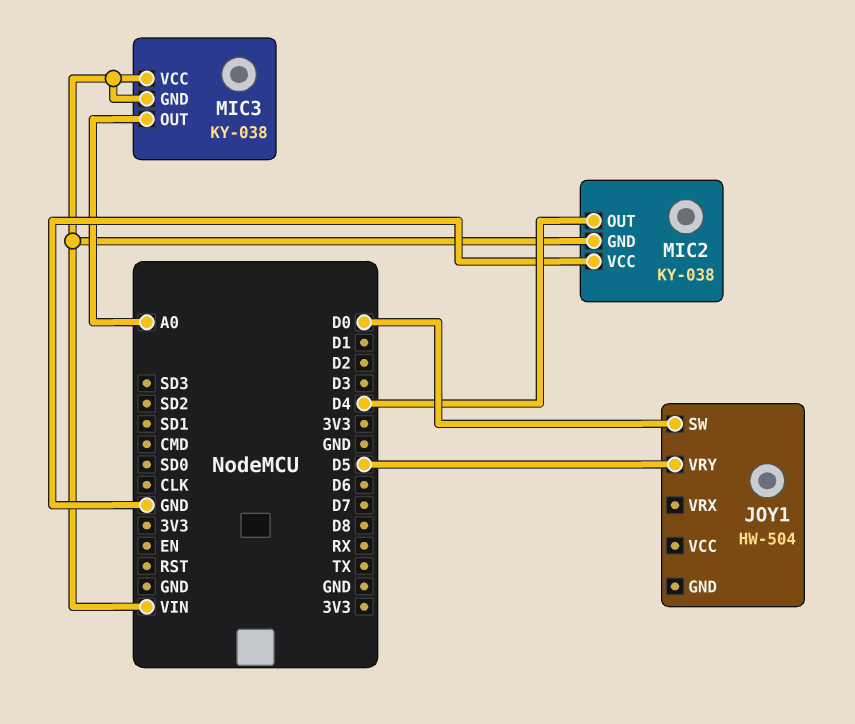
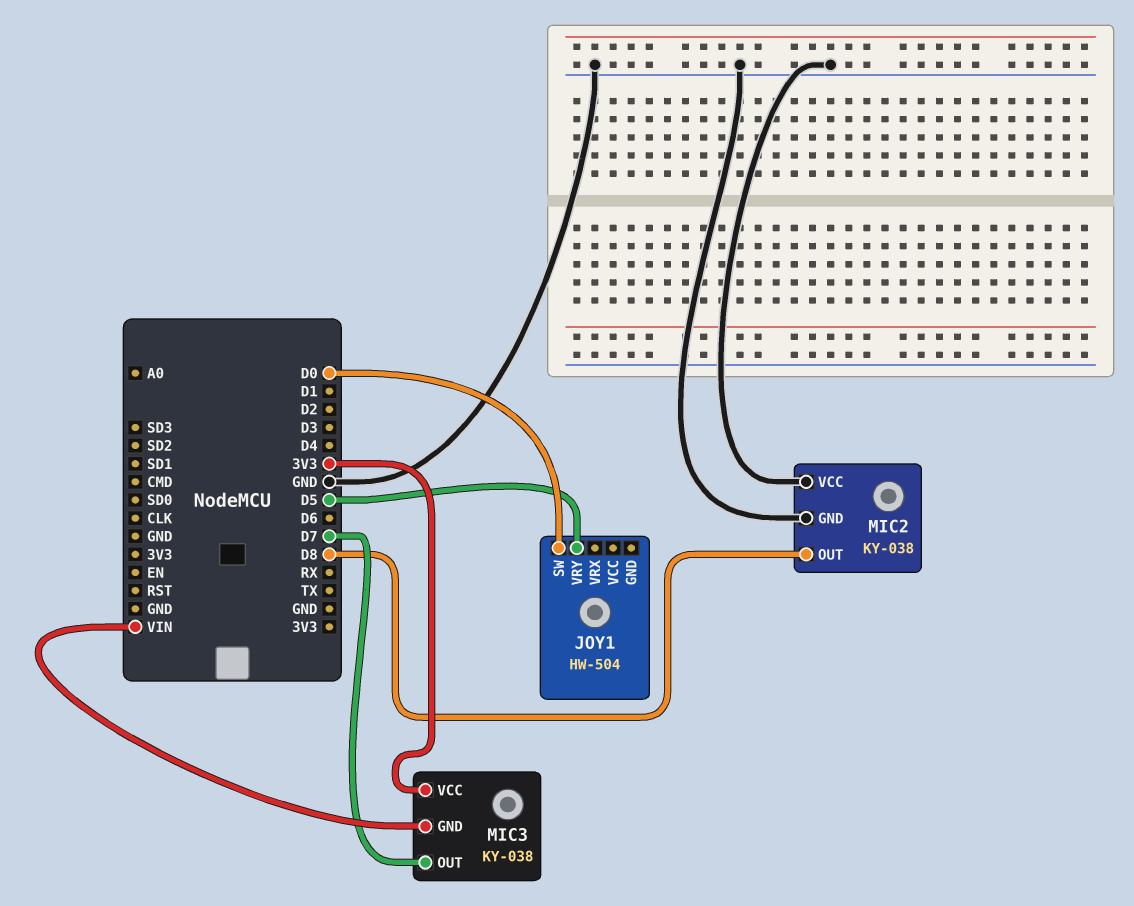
MIC2 pin GND: VIN -> GND
MIC2 pin OUT: D4 -> D8
MIC3 pin OUT: A0 -> D7
MIC3 pin VCC: VIN -> 3V3

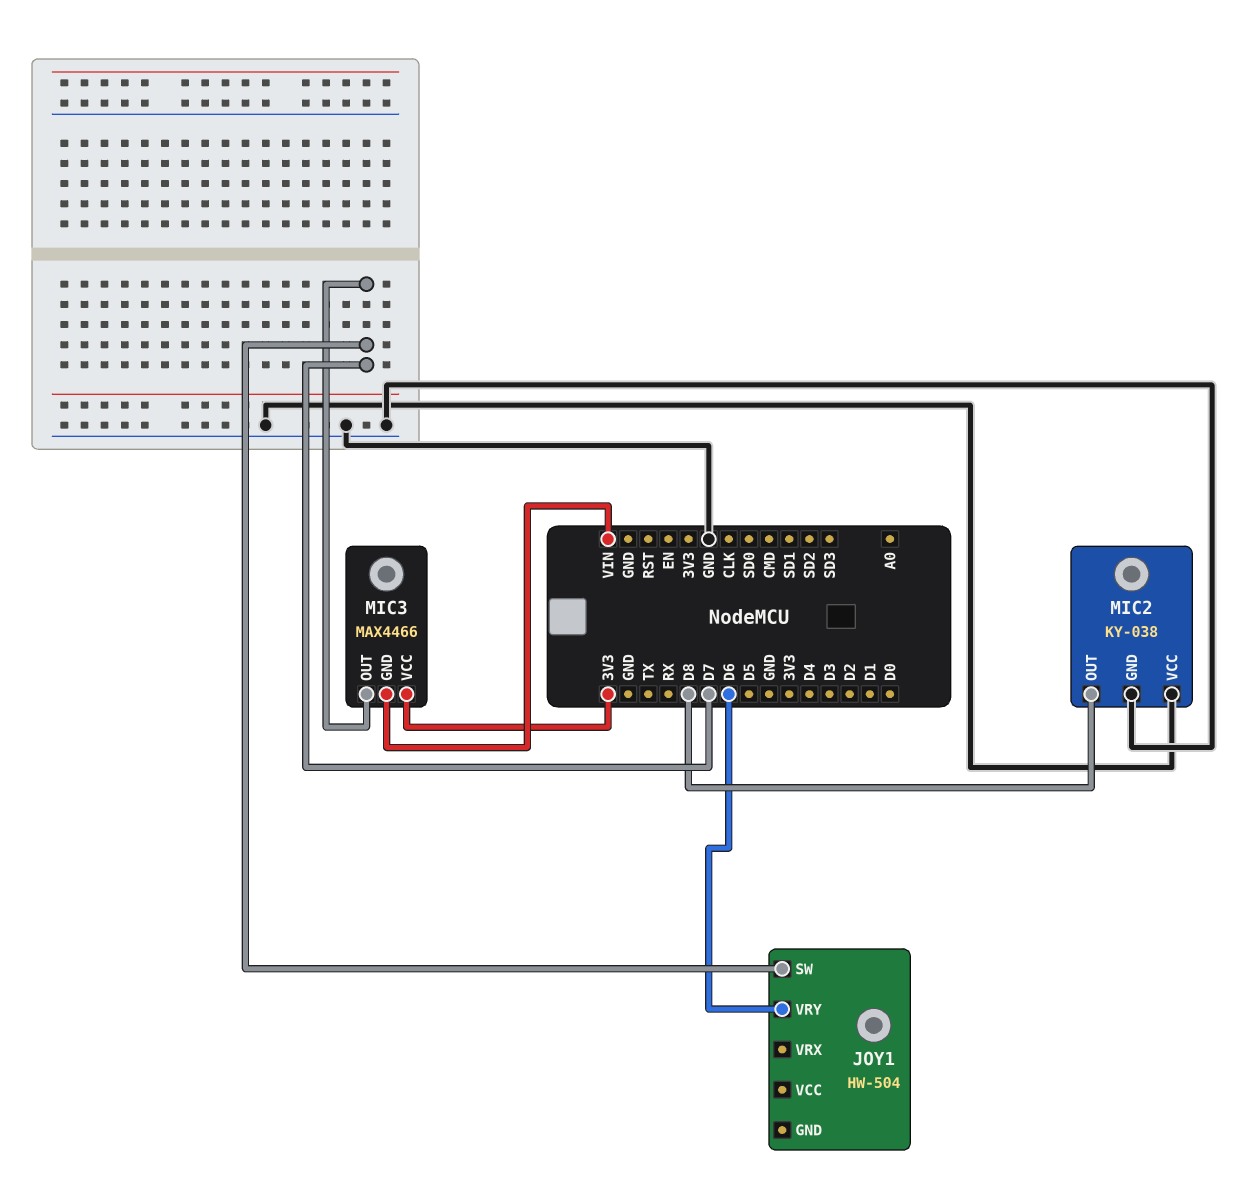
JOY1 pin SW: D0 -> D7
JOY1 pin VRY: D5 -> D6
MIC3: KY-038 -> MAX4466

